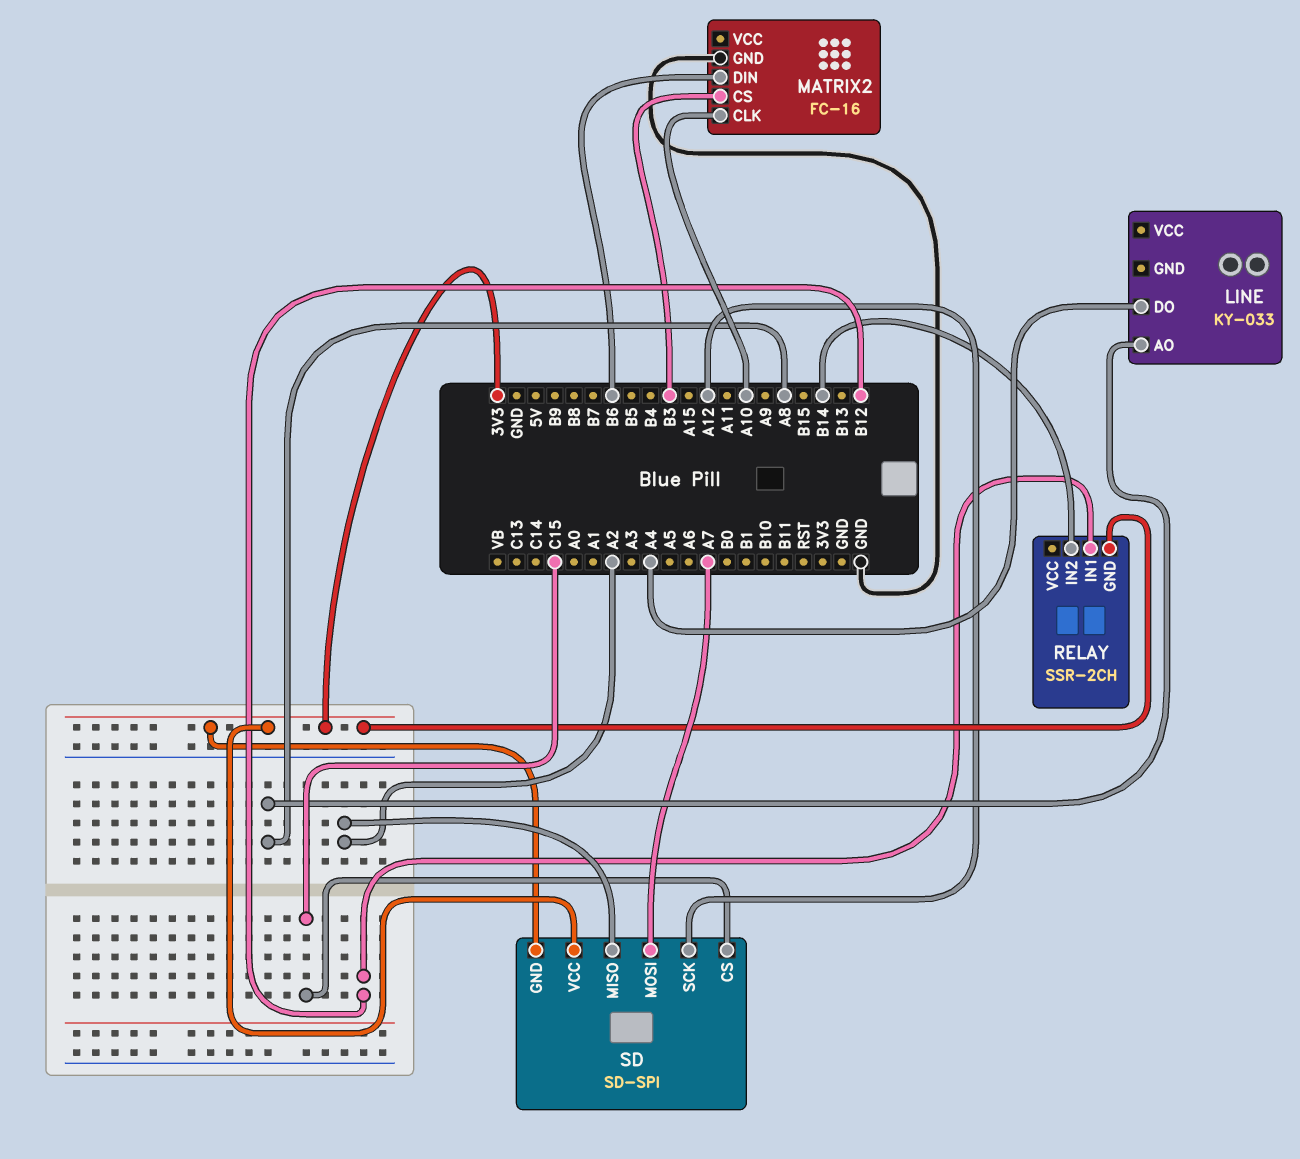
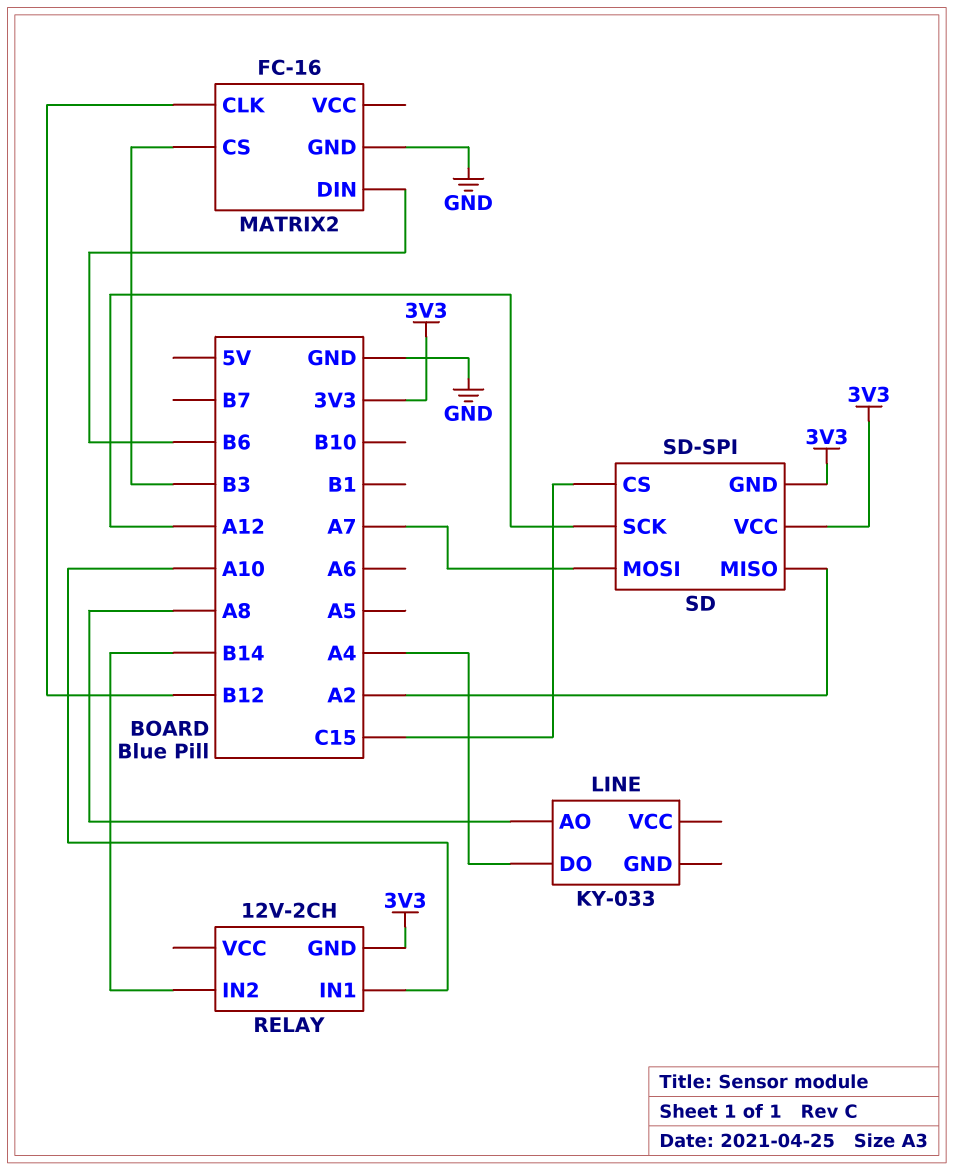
MATRIX2 pin CLK: A10 -> B12
RELAY: SSR-2CH -> 12V-2CH
RELAY pin IN1: B12 -> A10

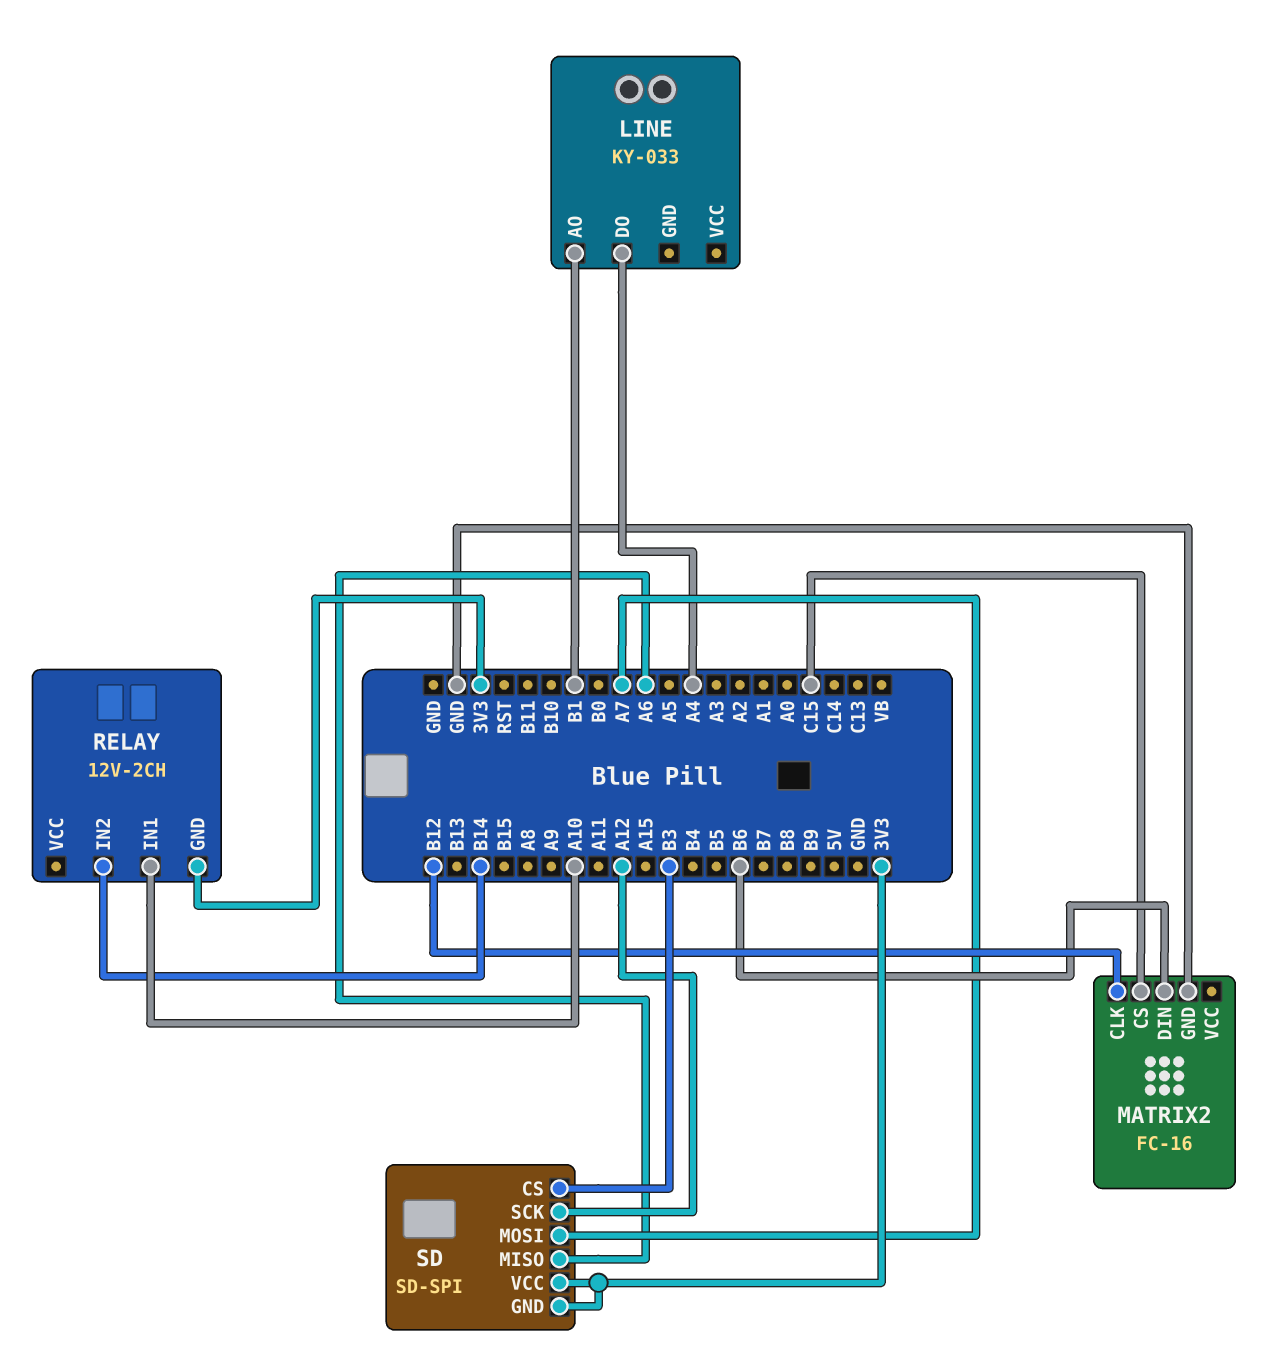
LINE pin AO: A8 -> B1
MATRIX2 pin CS: B3 -> C15
SD pin CS: C15 -> B3
SD pin MISO: A2 -> A6

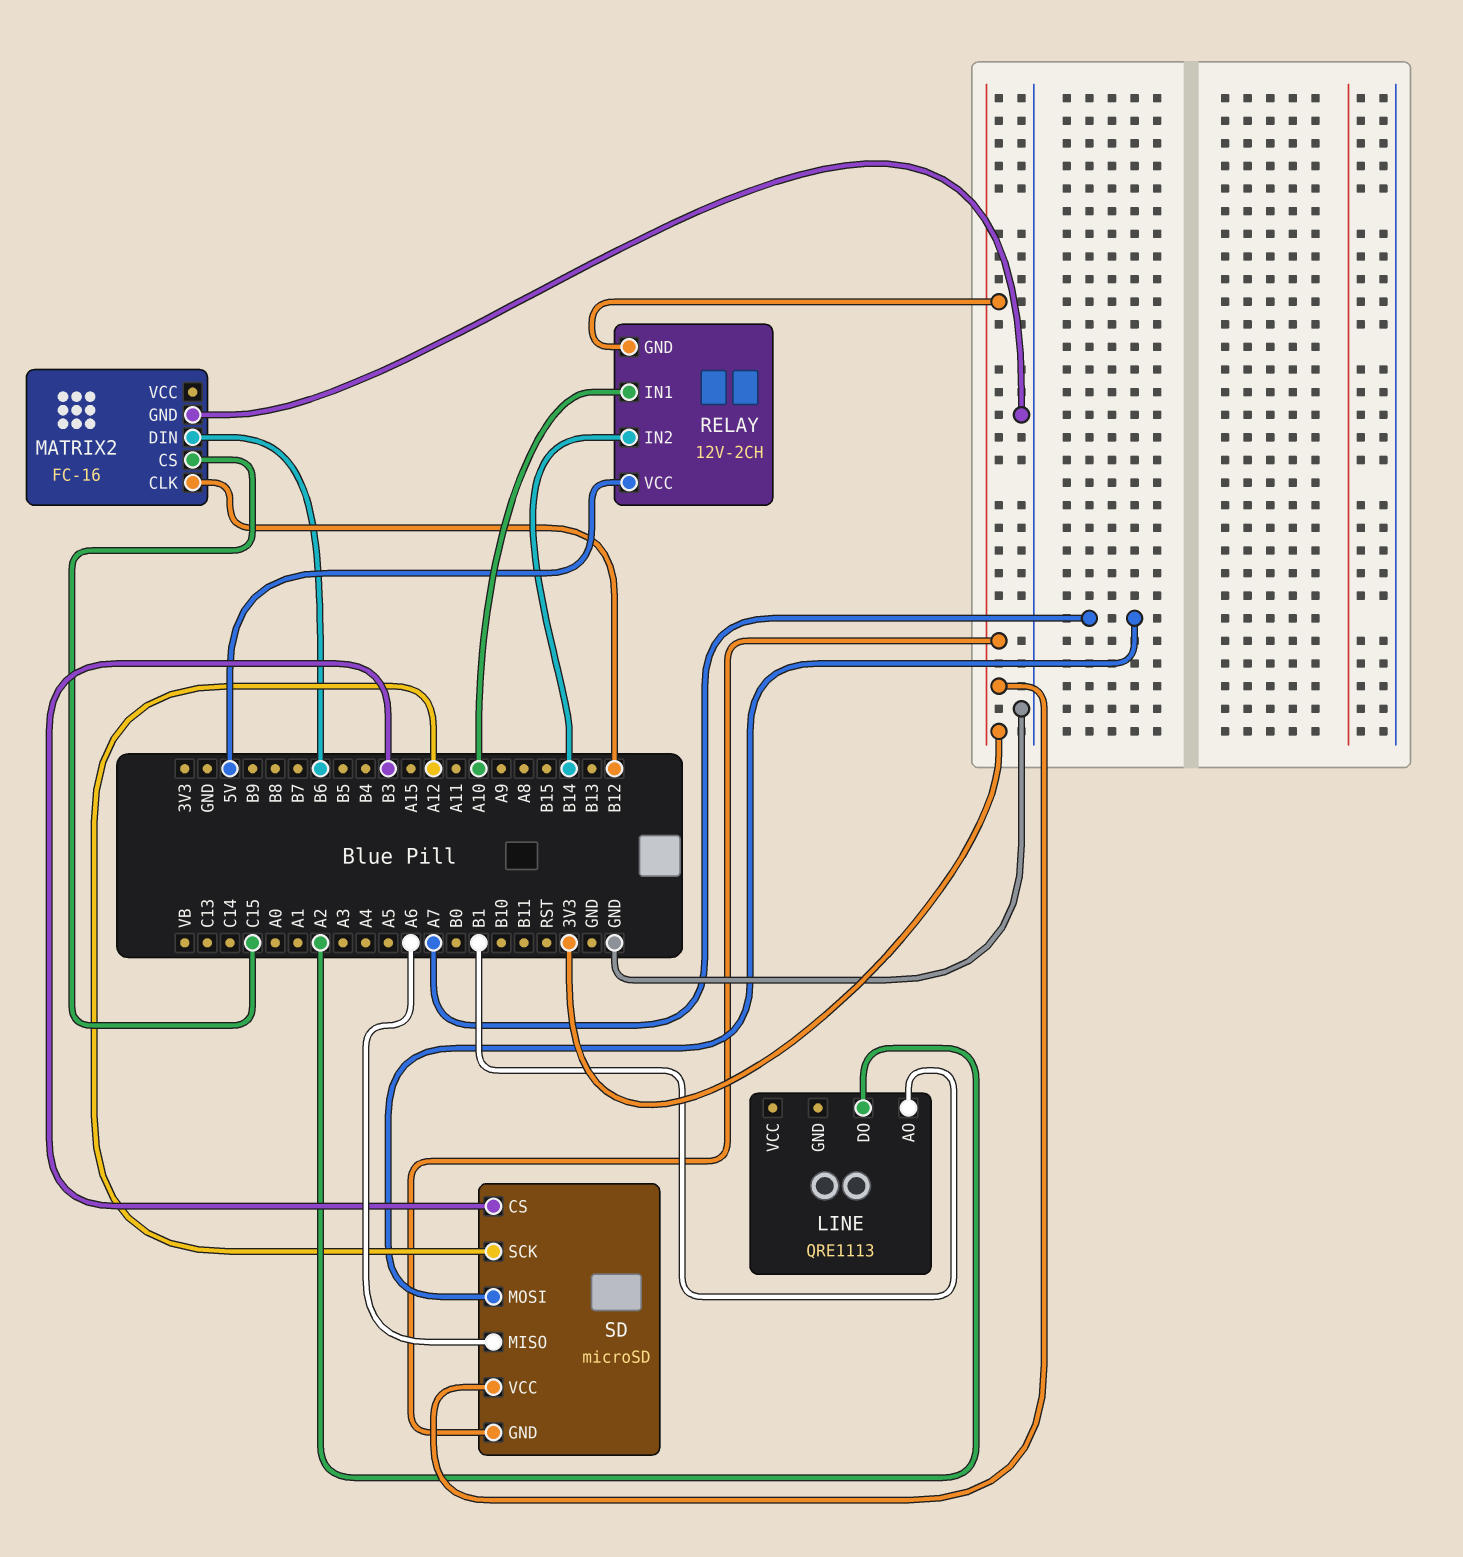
LINE: KY-033 -> QRE1113
LINE pin DO: A4 -> A2
RELAY pin VCC: none -> 5V
SD: SD-SPI -> microSD

